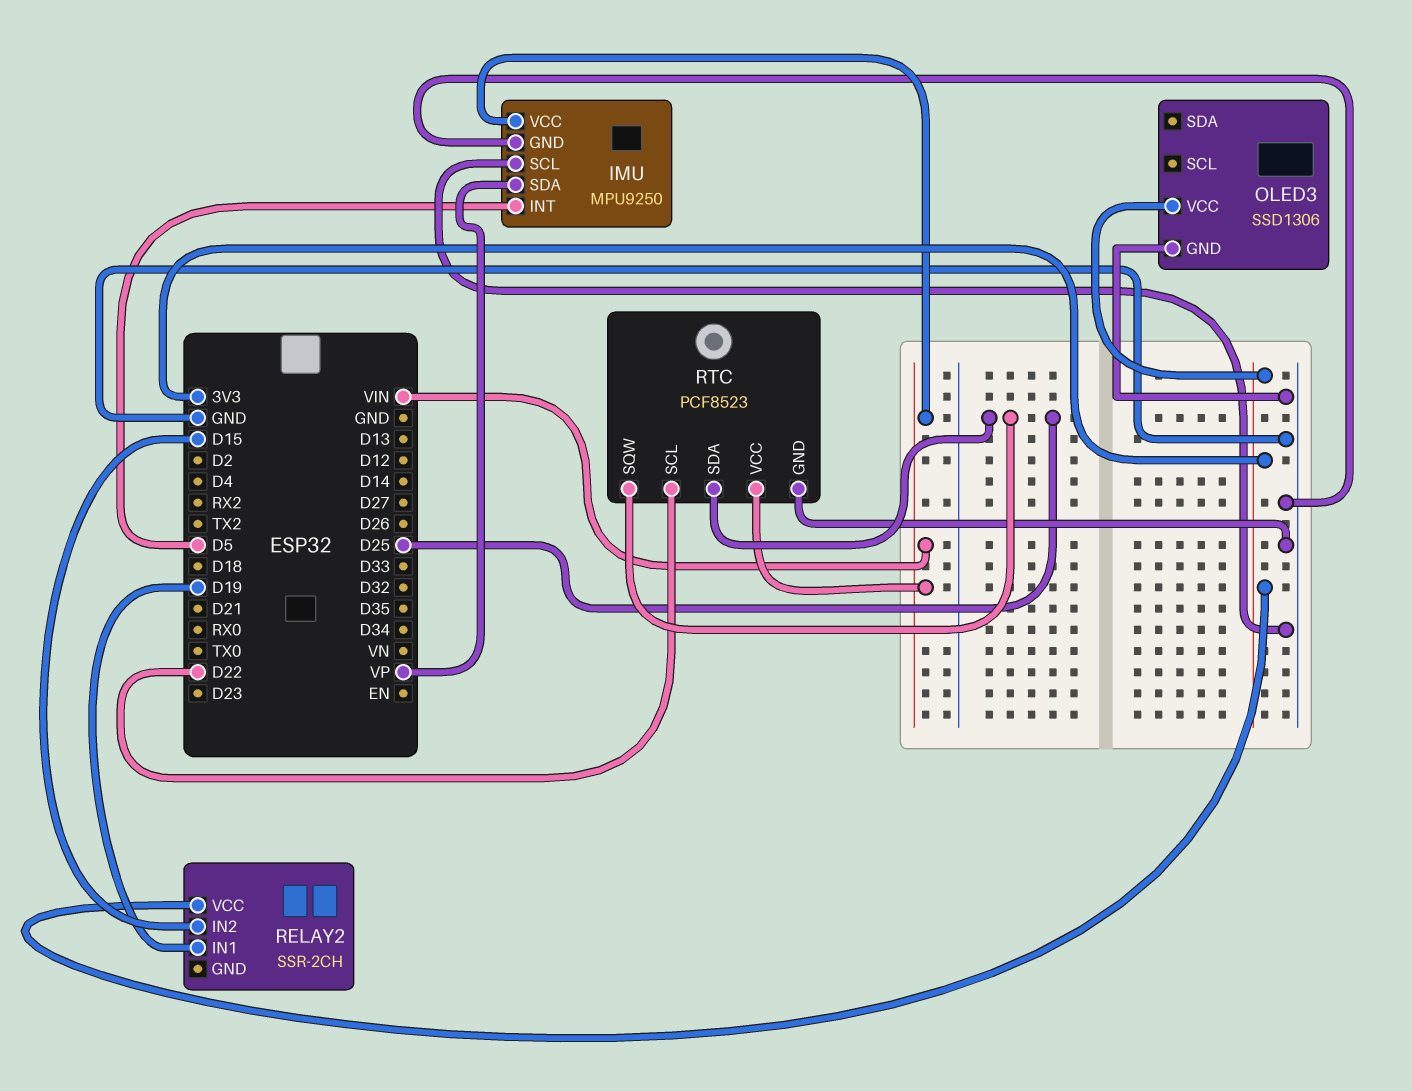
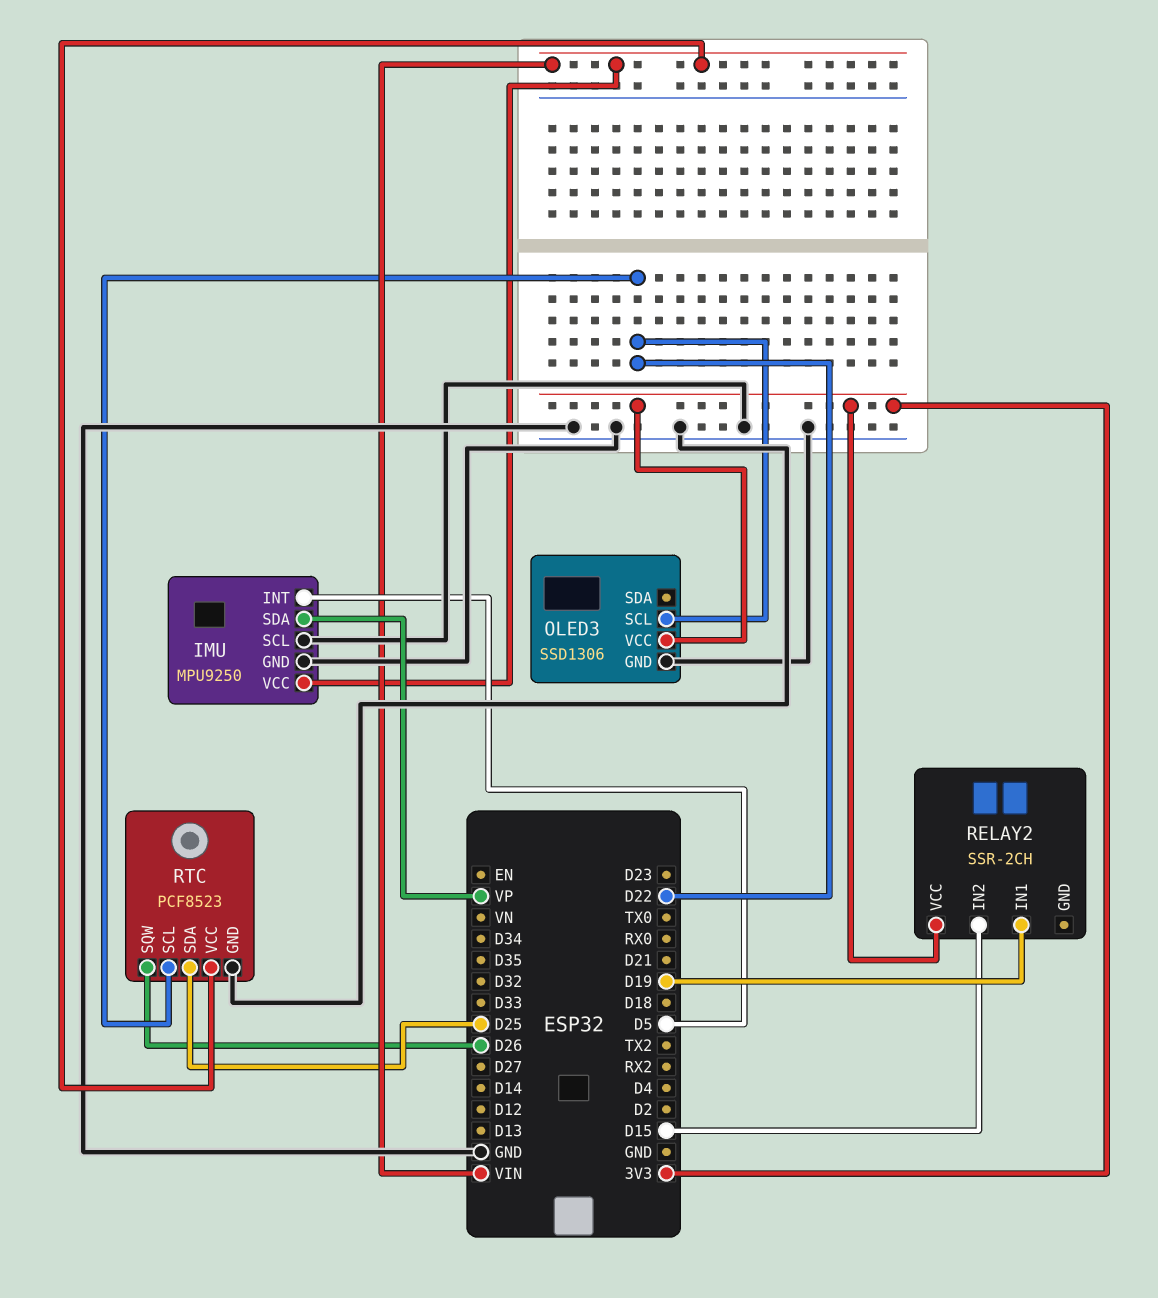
OLED3 pin SCL: none -> D22
RTC pin SQW: D25 -> D26

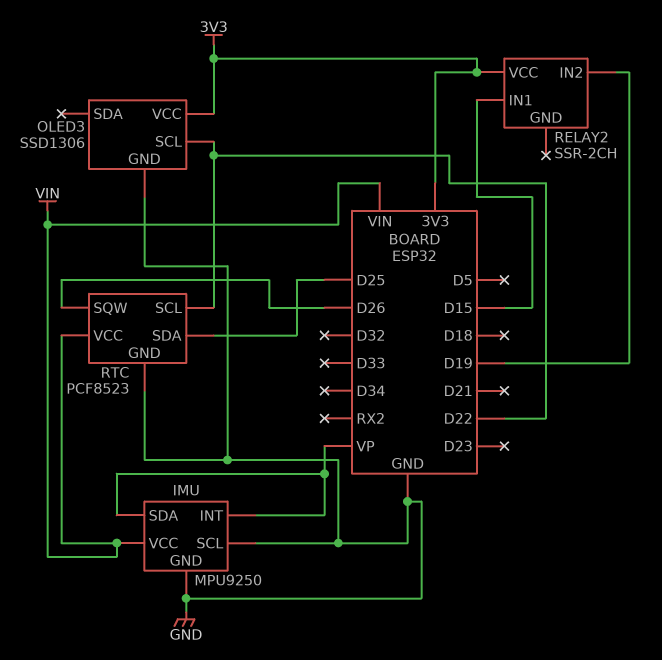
IMU pin INT: D5 -> VP
RELAY2 pin IN1: D19 -> D15
RELAY2 pin IN2: D15 -> D19

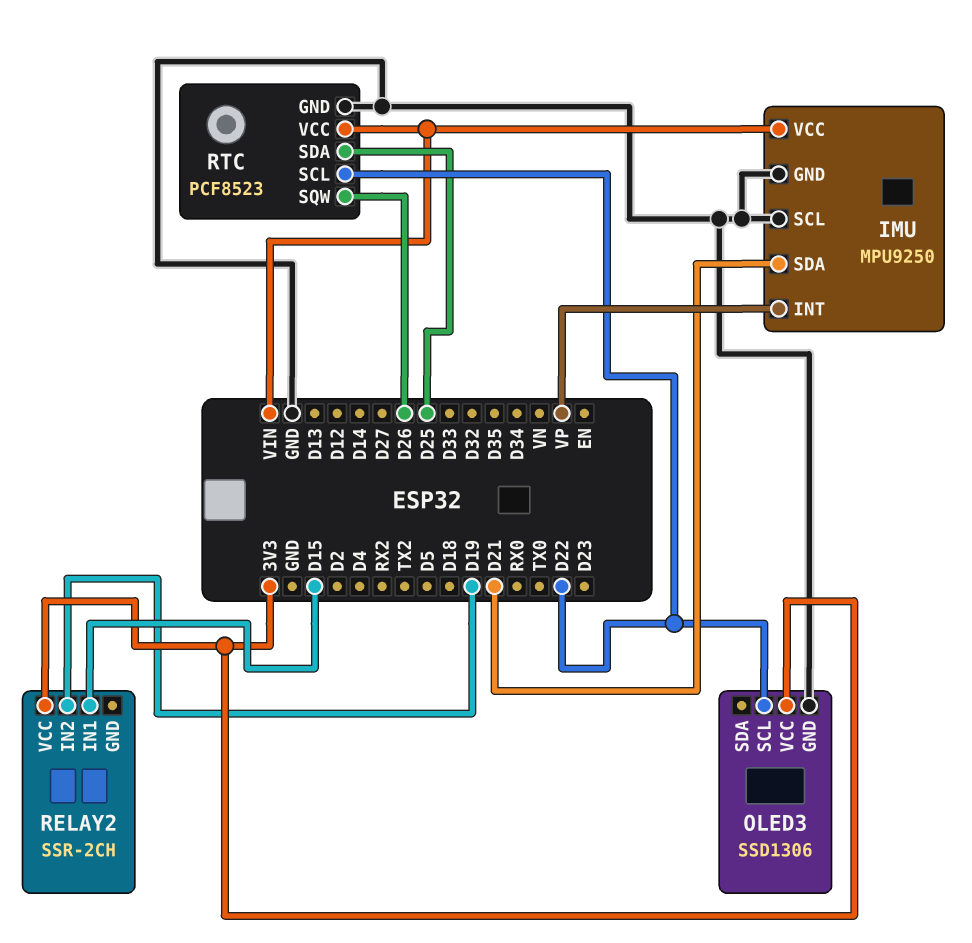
IMU pin SDA: VP -> D21

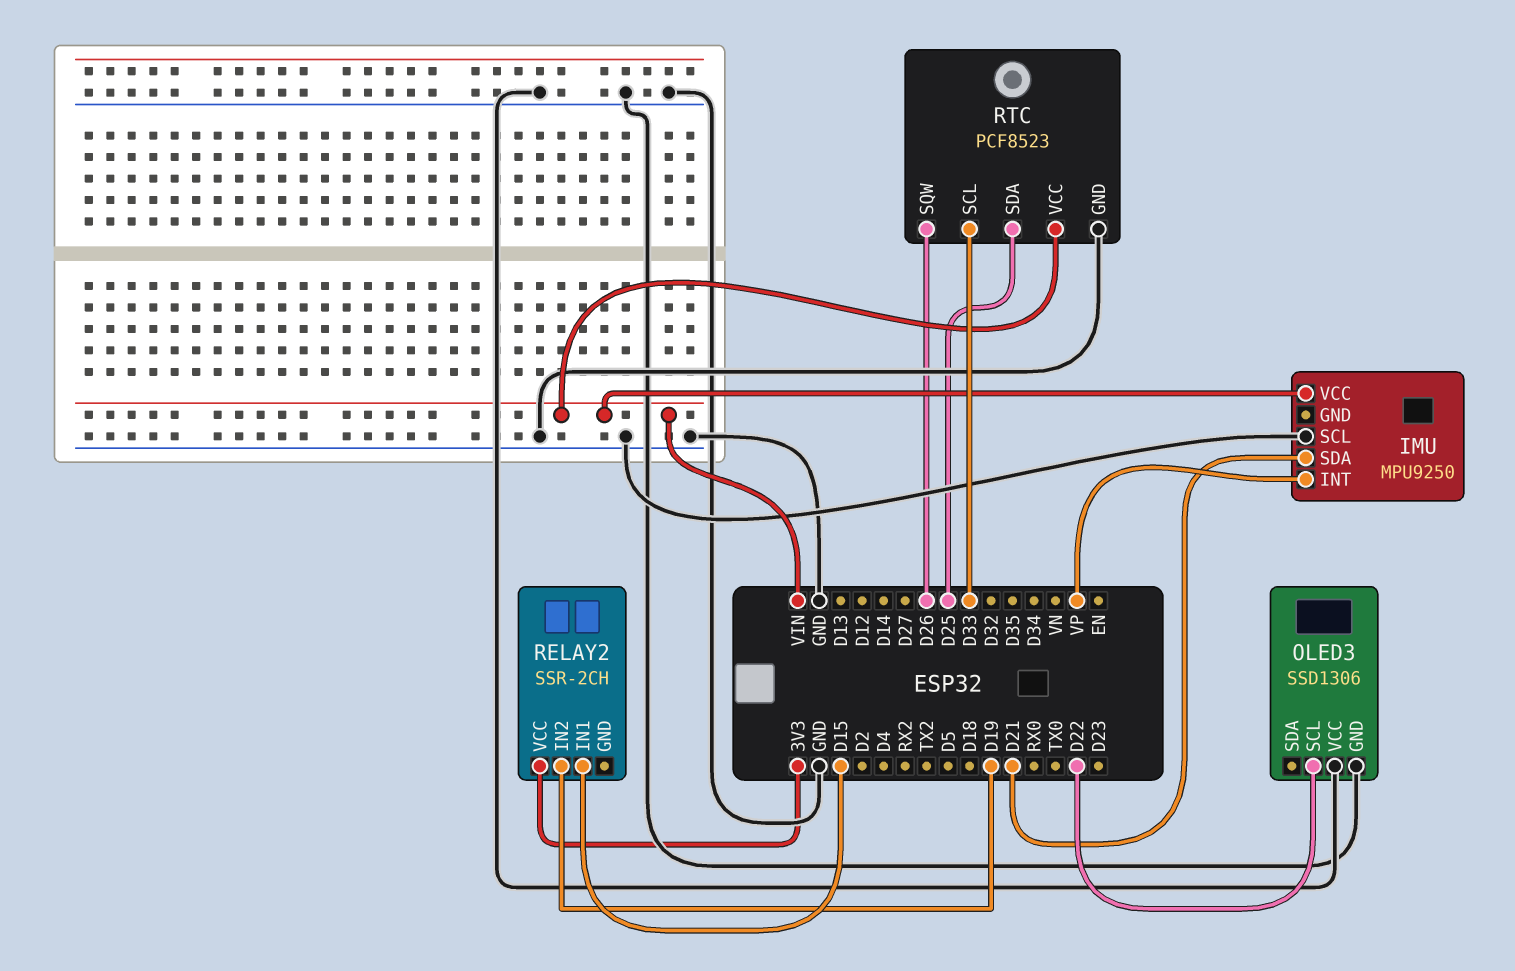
IMU pin GND: GND -> none
OLED3 pin VCC: 3V3 -> GND
RTC pin SCL: D22 -> D33

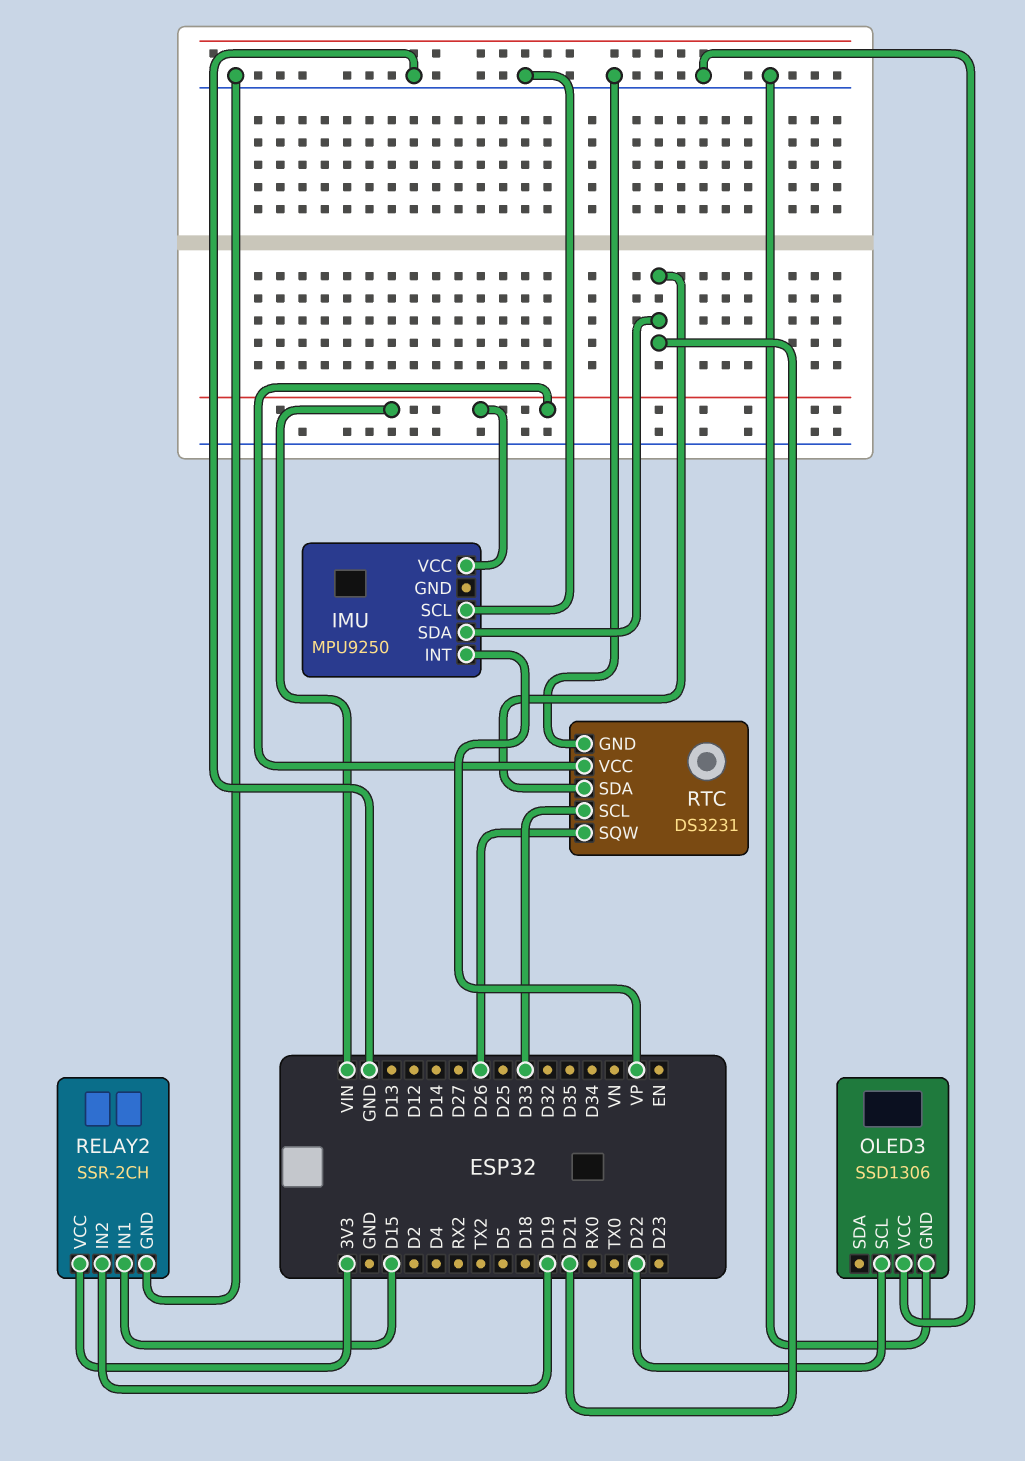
RELAY2 pin GND: none -> GND
RTC: PCF8523 -> DS3231
RTC pin SDA: D25 -> D21

